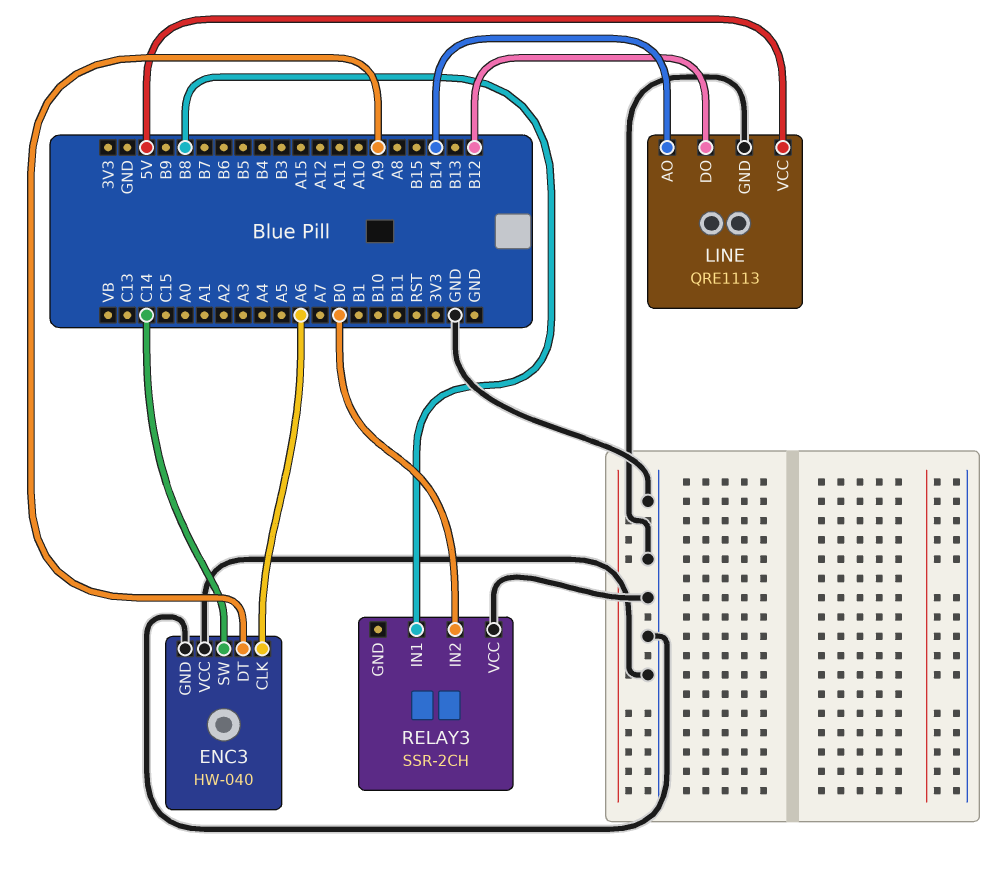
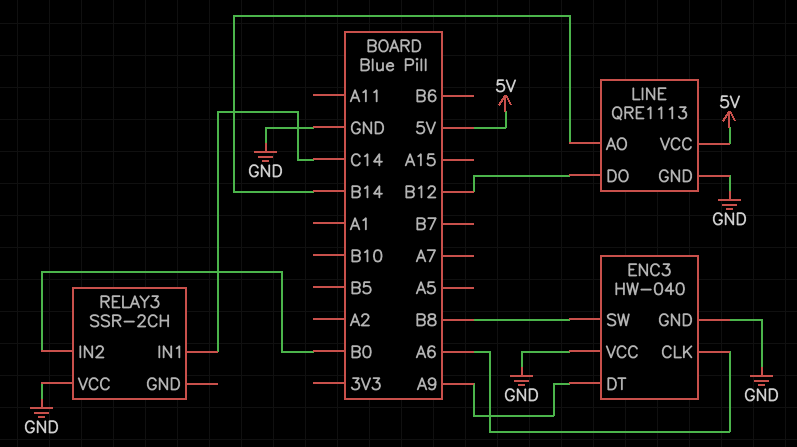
ENC3 pin SW: C14 -> B8
RELAY3 pin IN1: B8 -> C14

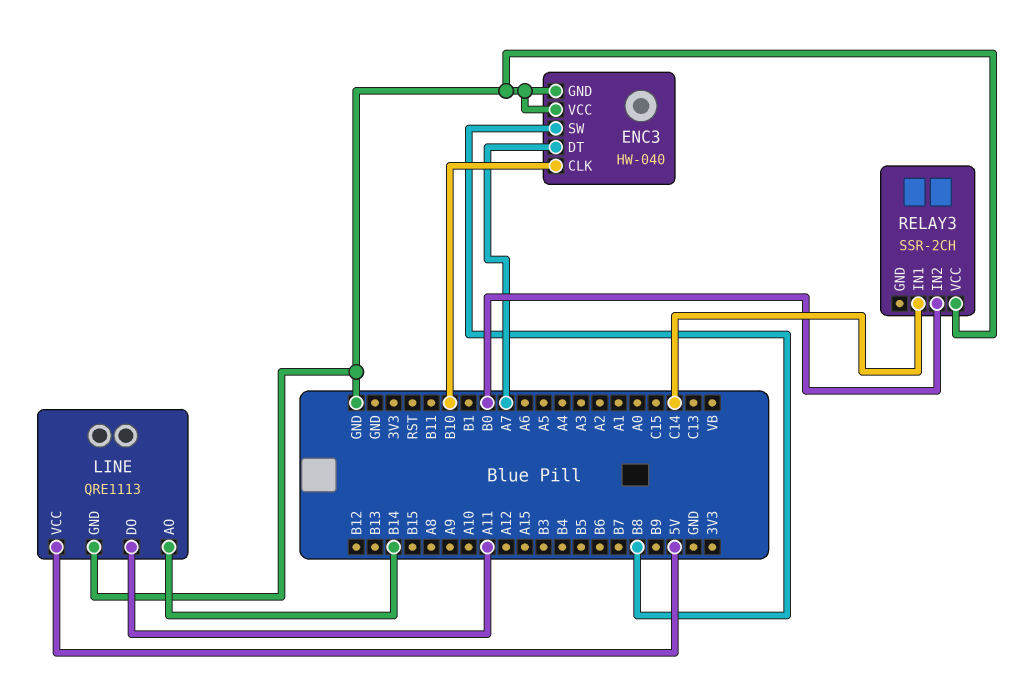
ENC3 pin CLK: A6 -> B10
ENC3 pin DT: A9 -> A7
LINE pin DO: B12 -> A11

